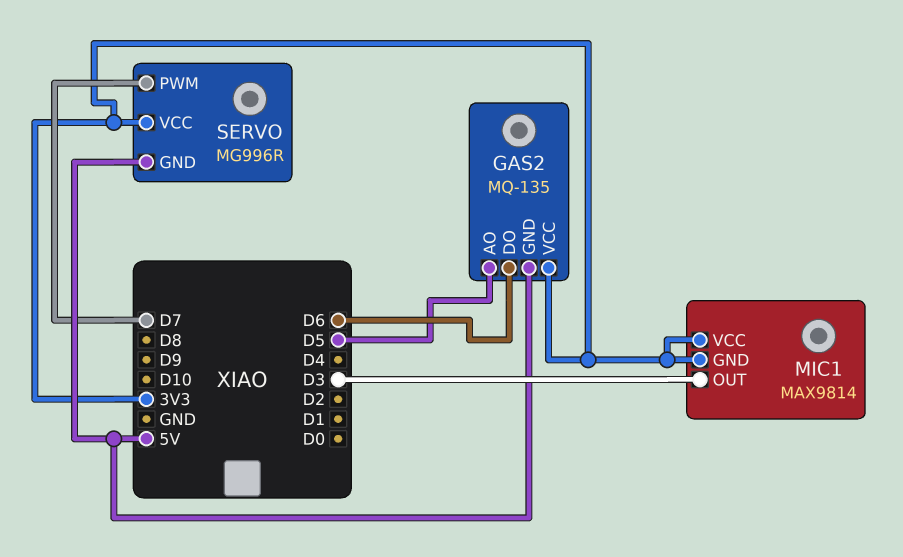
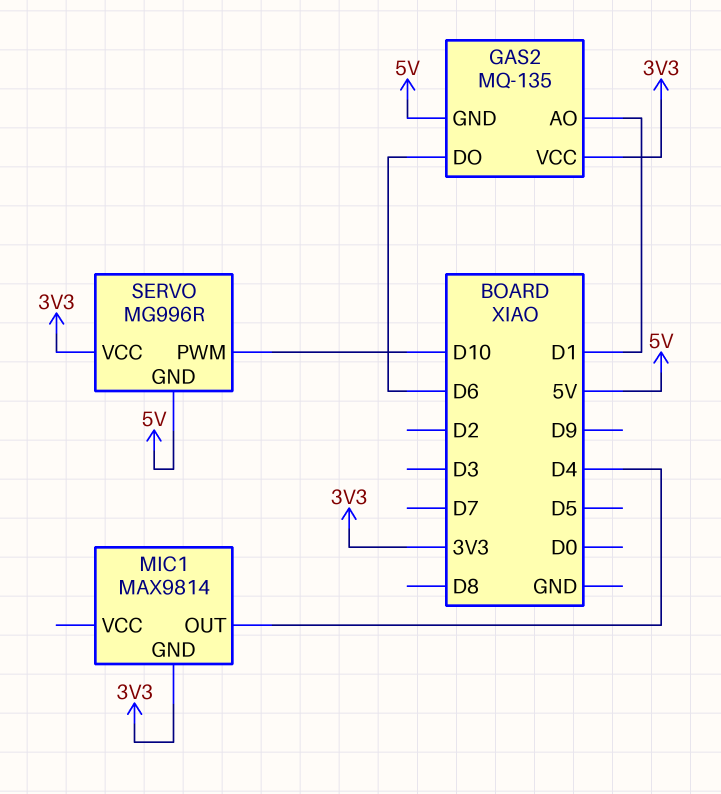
GAS2 pin AO: D5 -> D1
MIC1 pin OUT: D3 -> D4
MIC1 pin VCC: 3V3 -> none
SERVO pin PWM: D7 -> D10

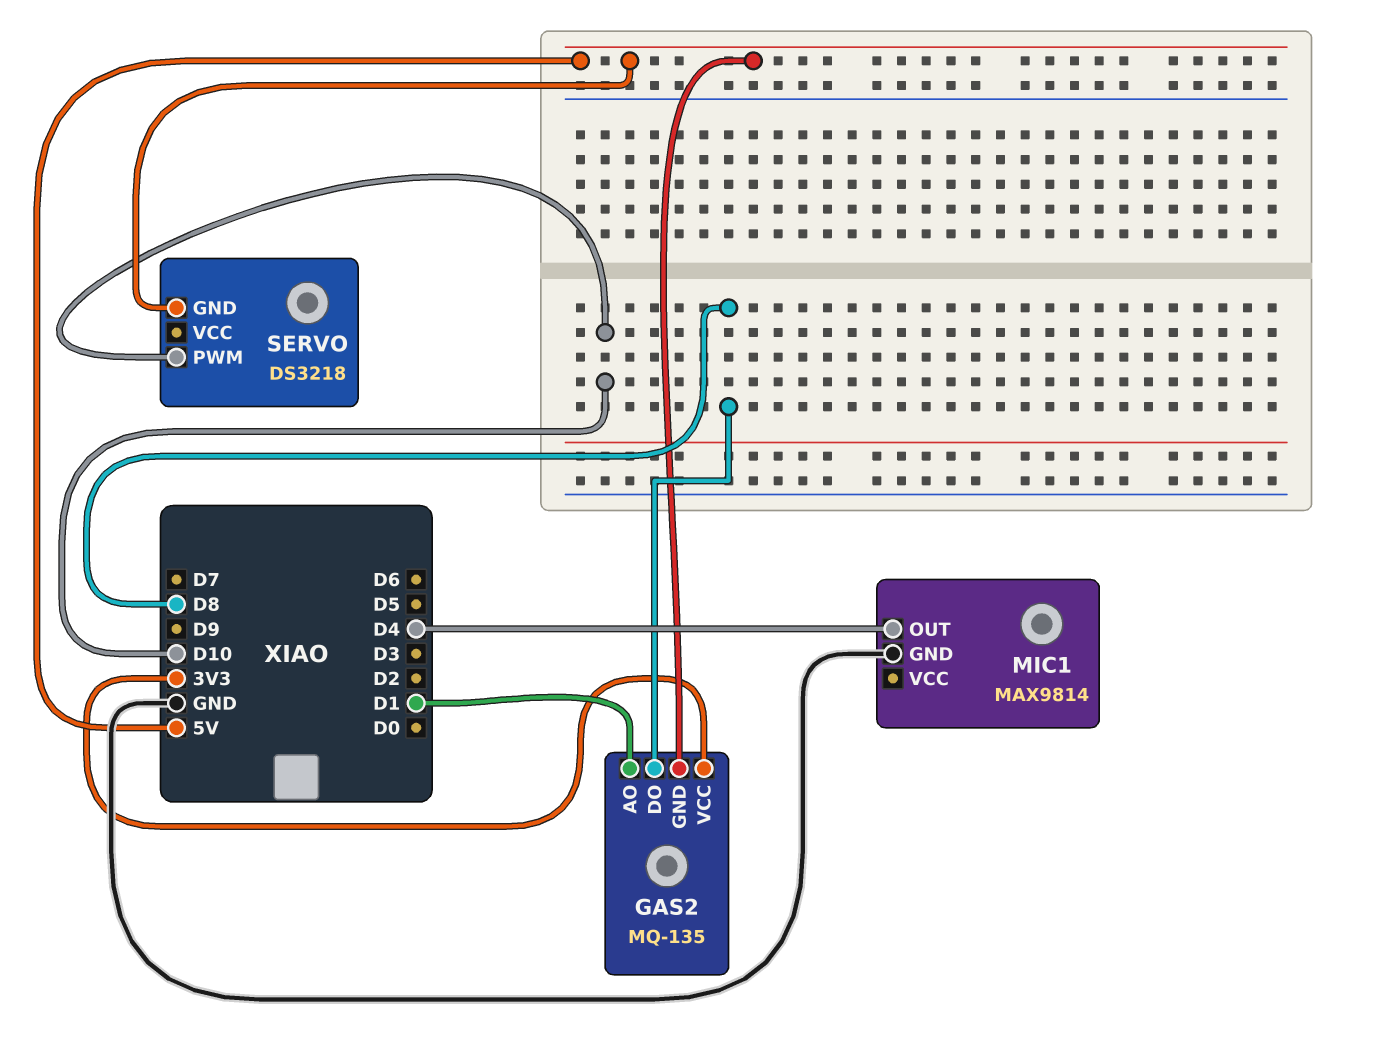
GAS2 pin DO: D6 -> D8
MIC1 pin GND: 3V3 -> GND
SERVO: MG996R -> DS3218
SERVO pin VCC: 3V3 -> none

